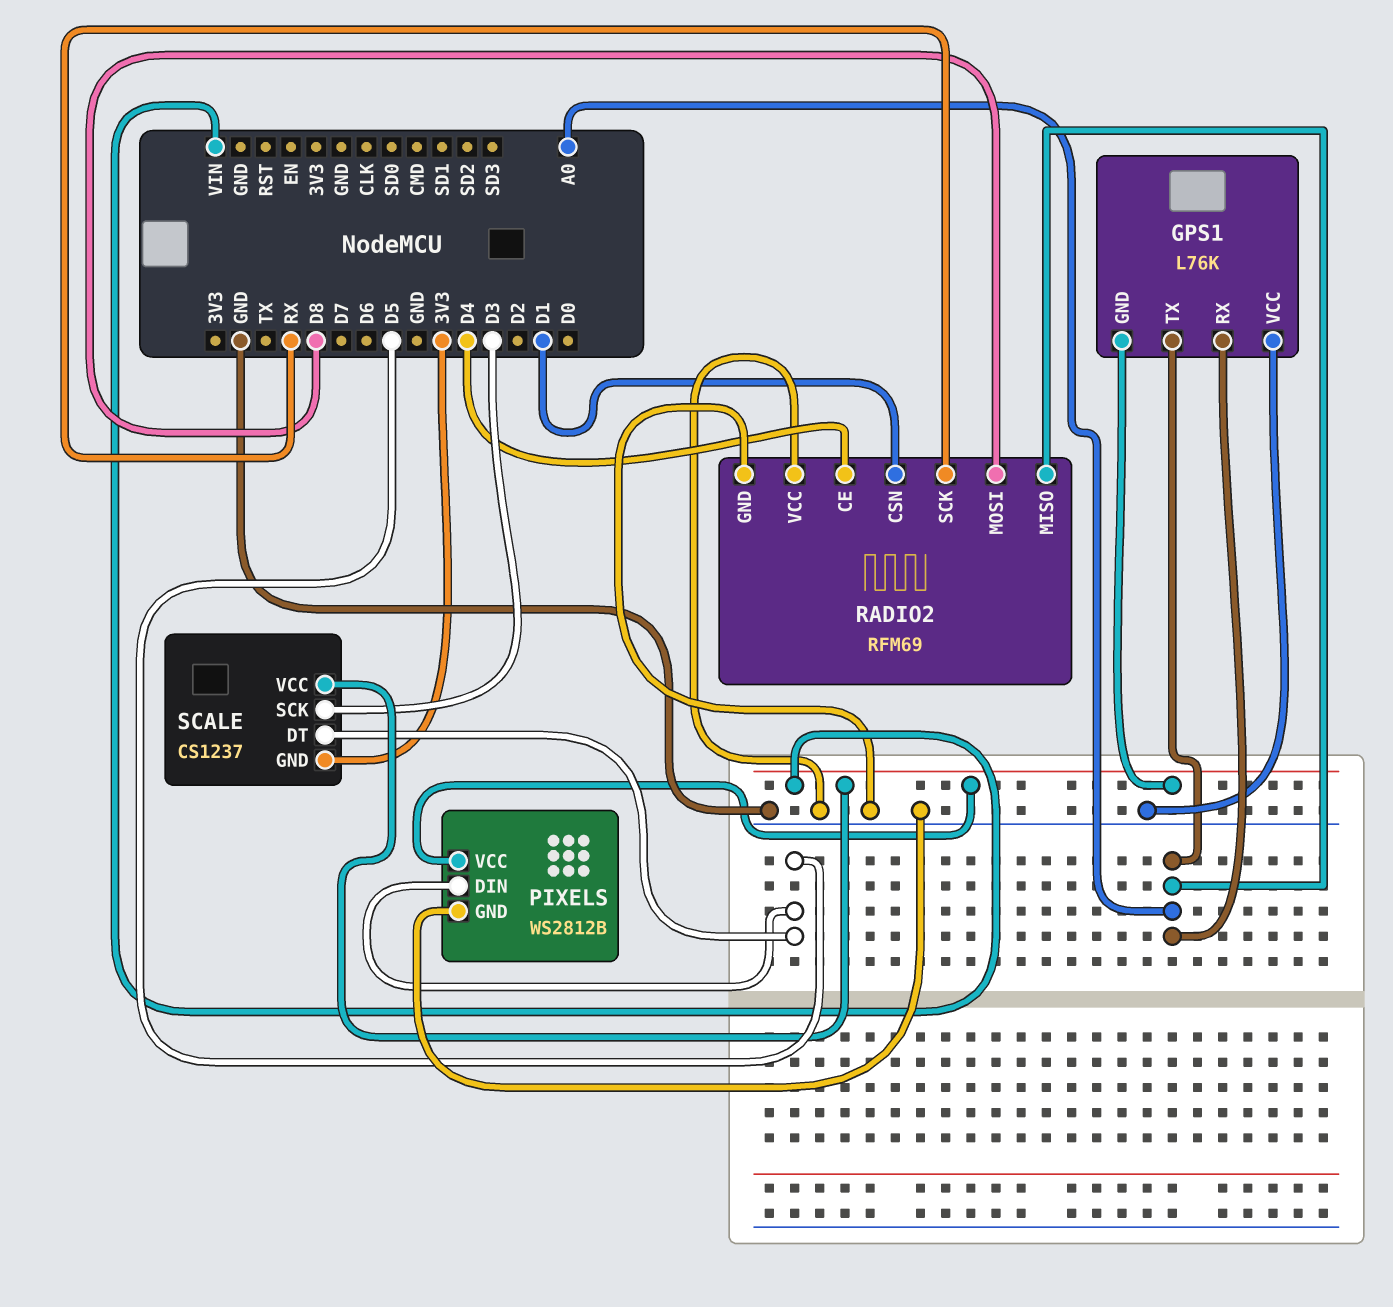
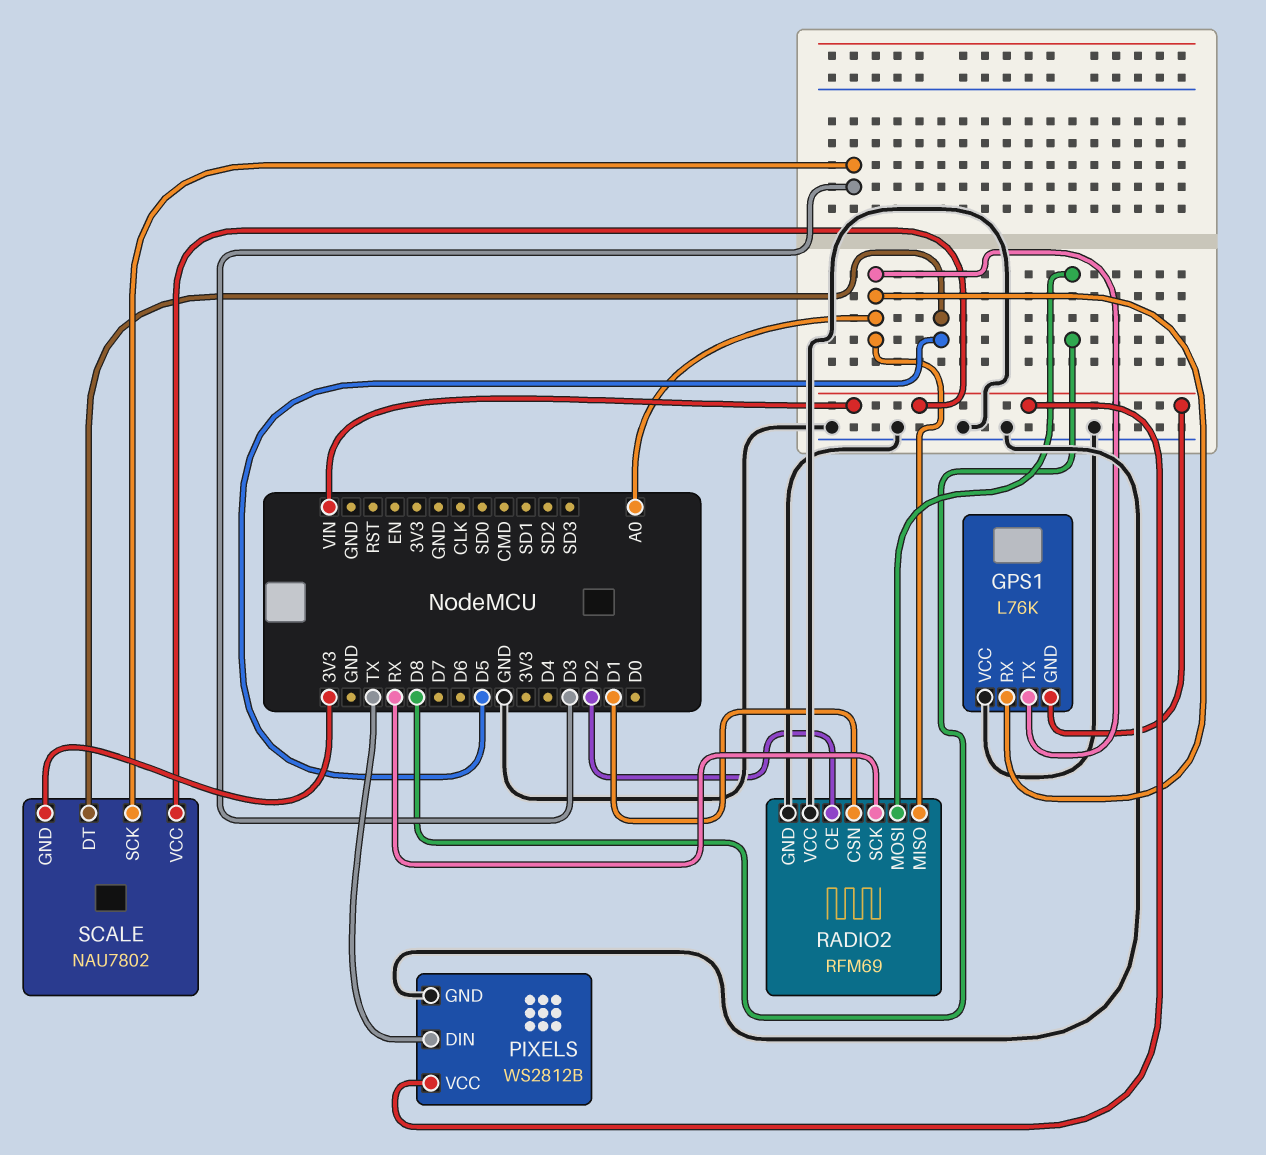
PIXELS pin DIN: D5 -> TX
RADIO2 pin CE: D4 -> D2
SCALE: CS1237 -> NAU7802

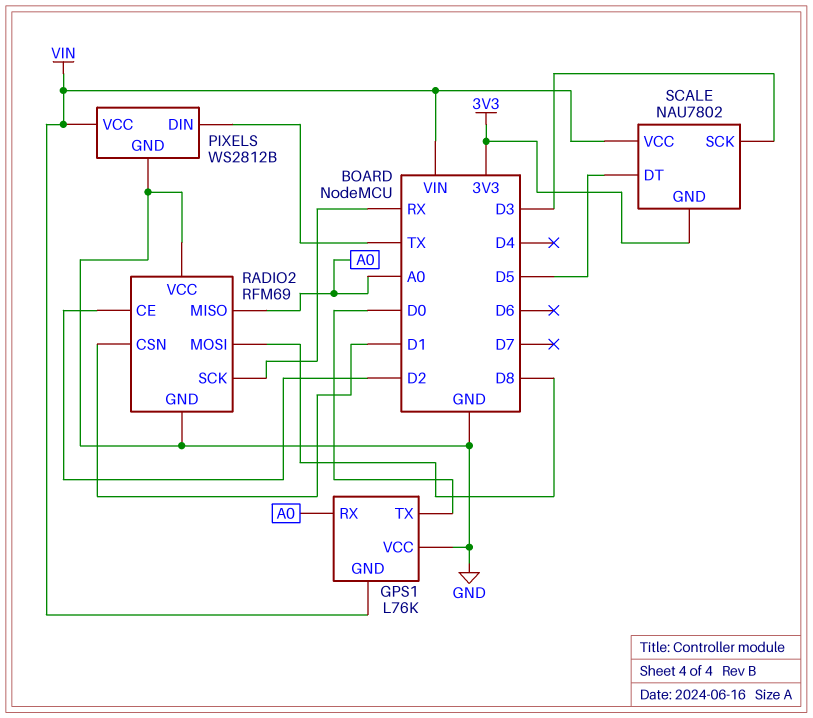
GPS1 pin TX: A0 -> D0

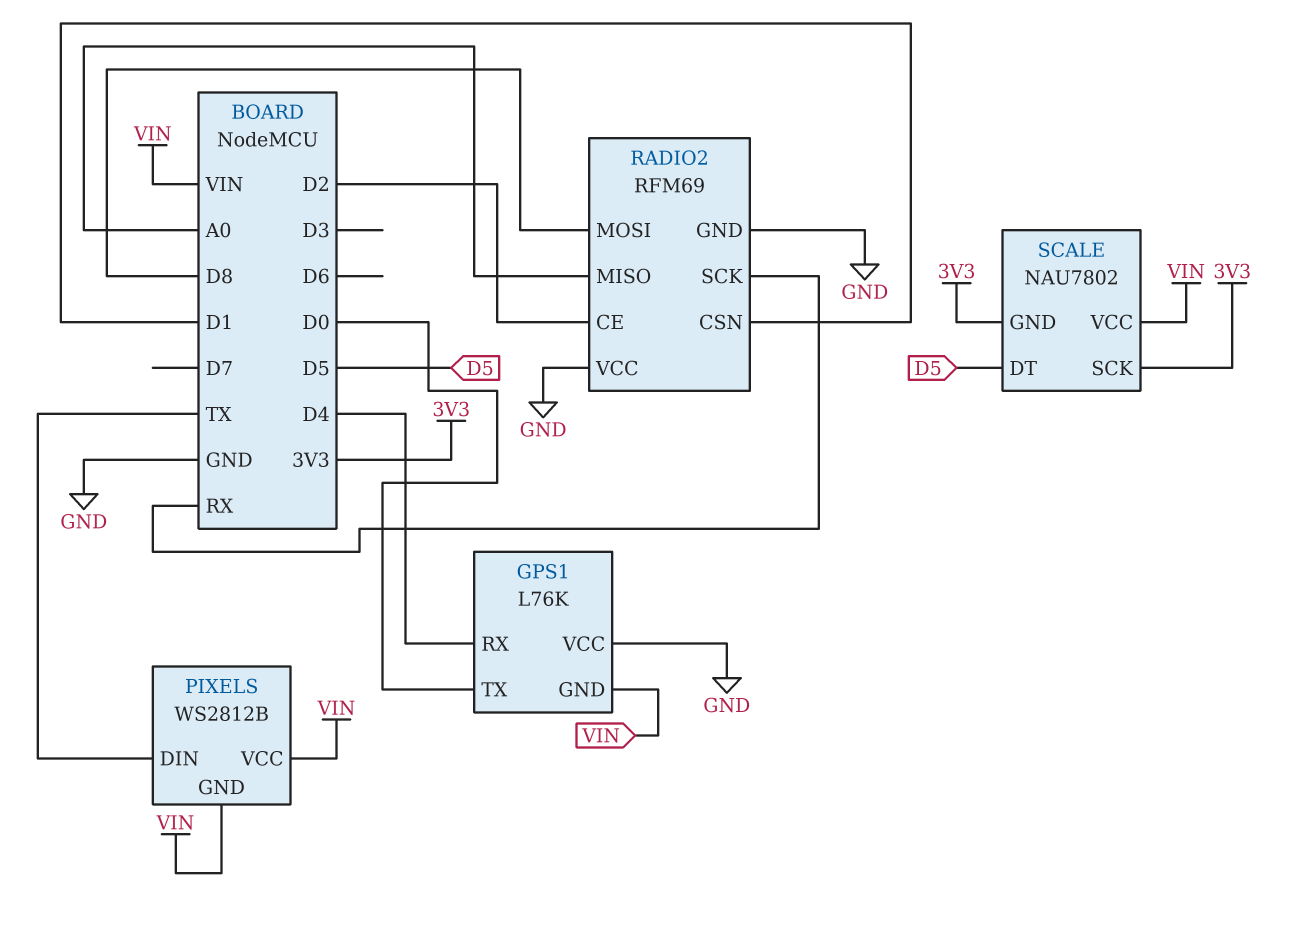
GPS1 pin RX: A0 -> D4
PIXELS pin GND: GND -> VIN
SCALE pin SCK: D3 -> 3V3

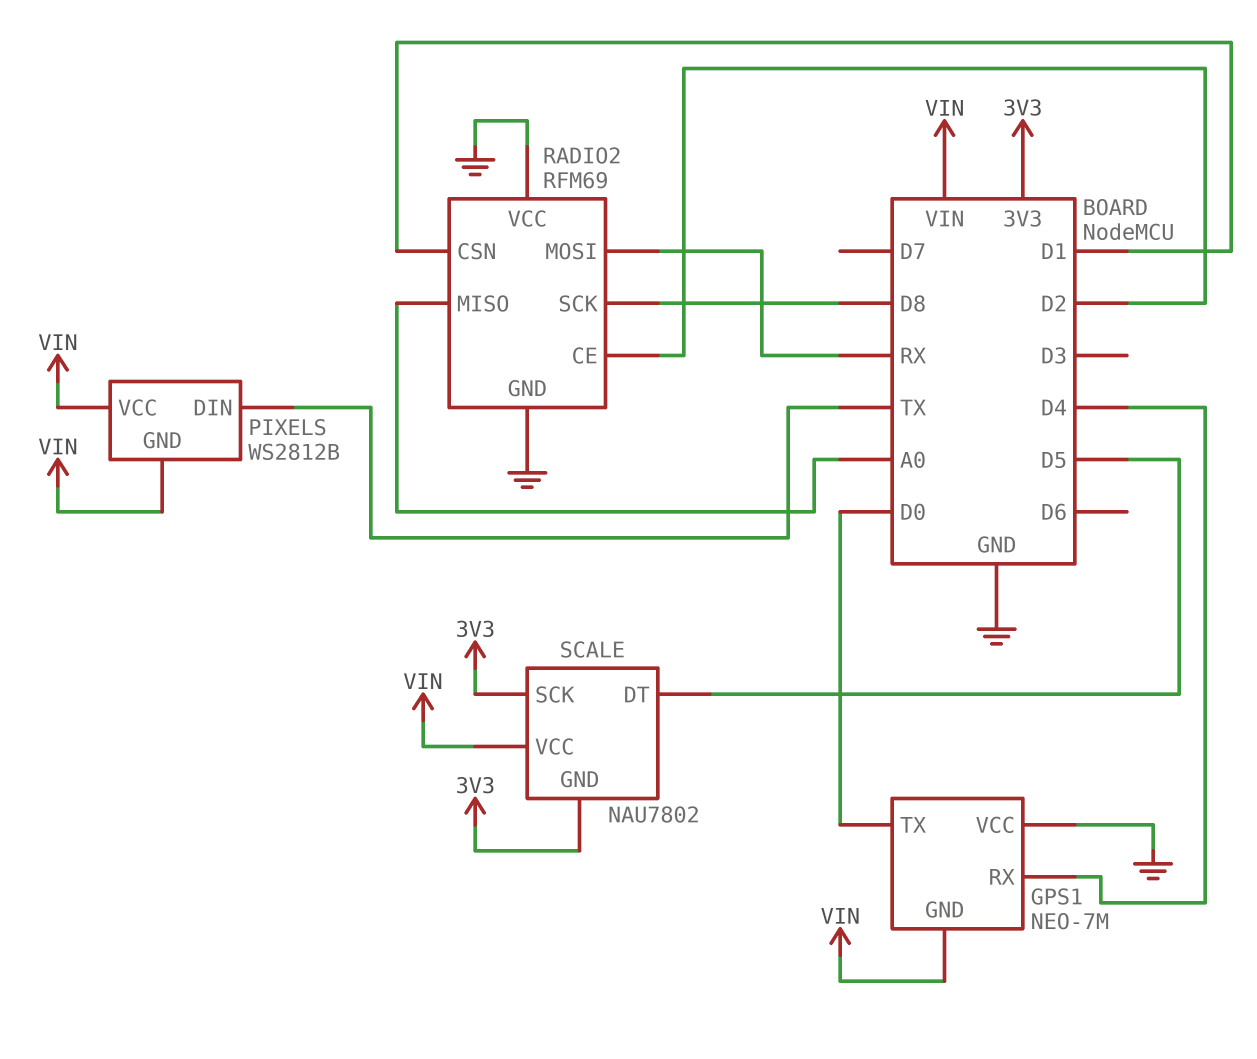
GPS1: L76K -> NEO-7M
RADIO2 pin MOSI: D8 -> RX
RADIO2 pin SCK: RX -> D8

